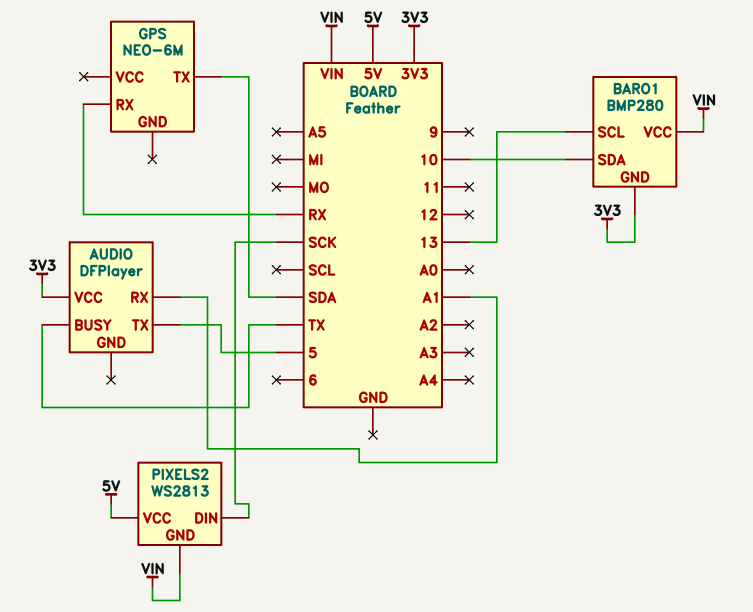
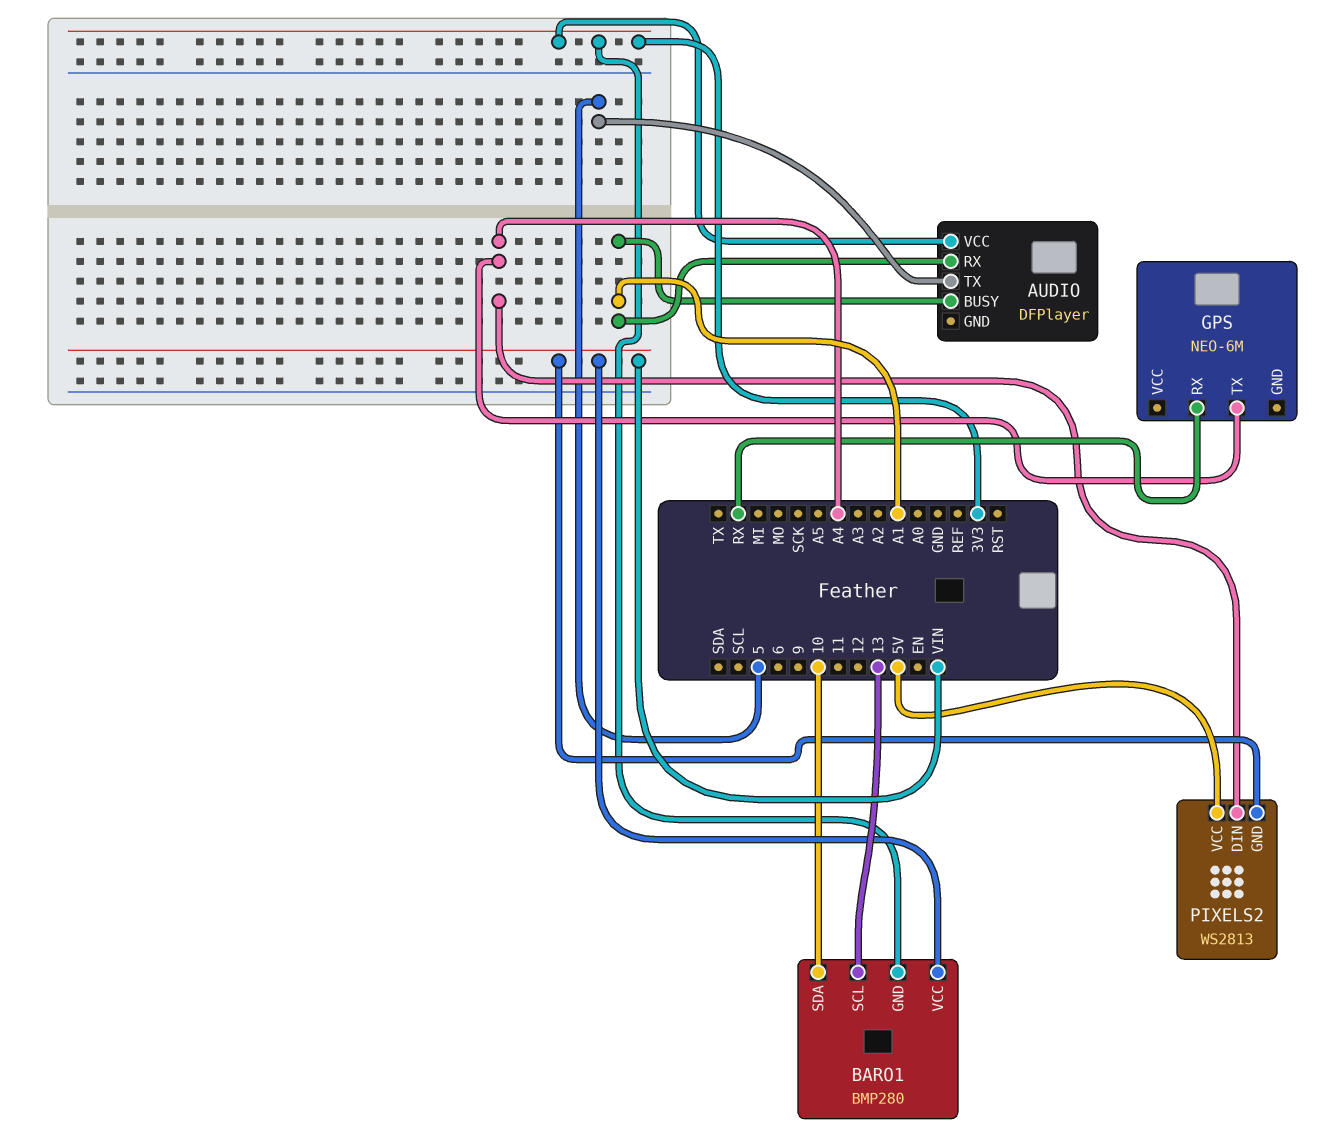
AUDIO pin BUSY: TX -> A1
GPS pin TX: SDA -> A4
PIXELS2 pin DIN: SCK -> A4

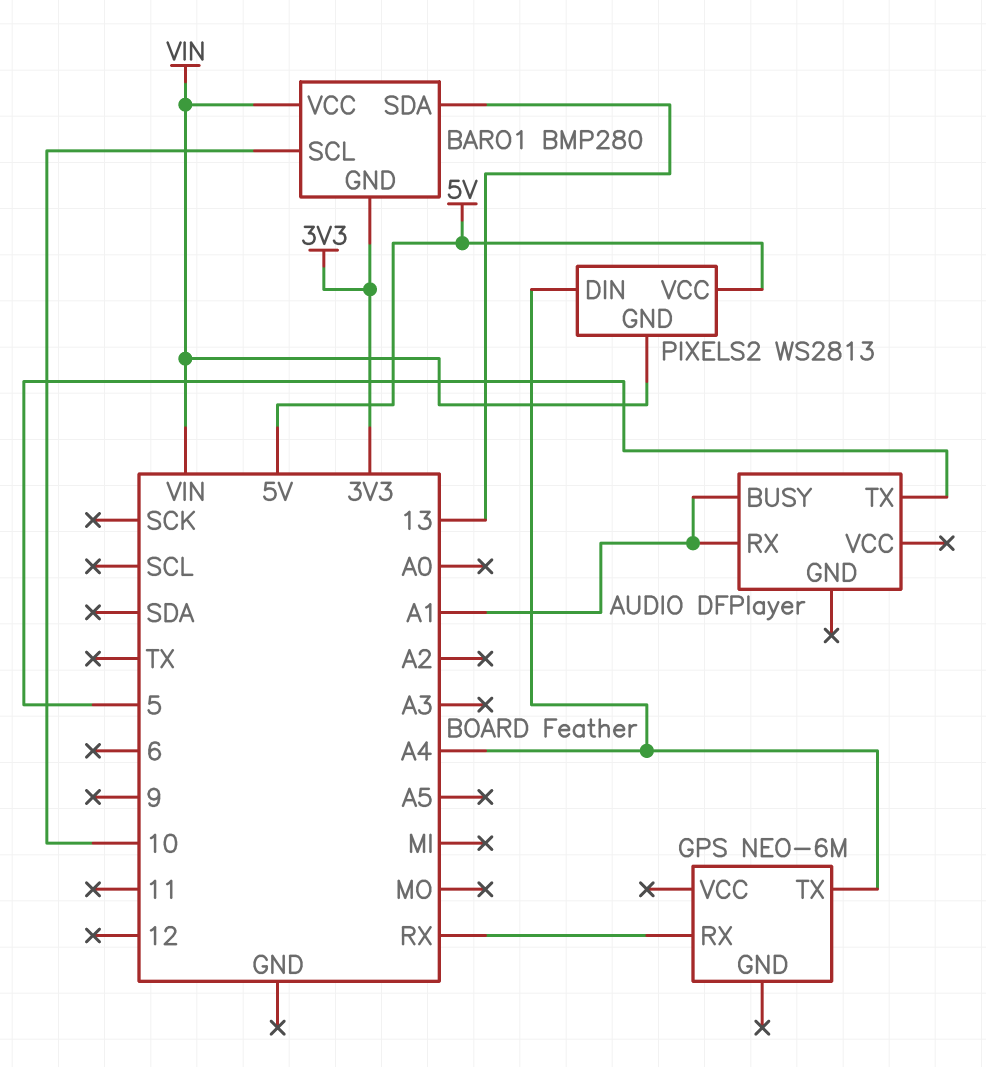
AUDIO pin VCC: 3V3 -> none
BARO1 pin SCL: 13 -> 10
BARO1 pin SDA: 10 -> 13

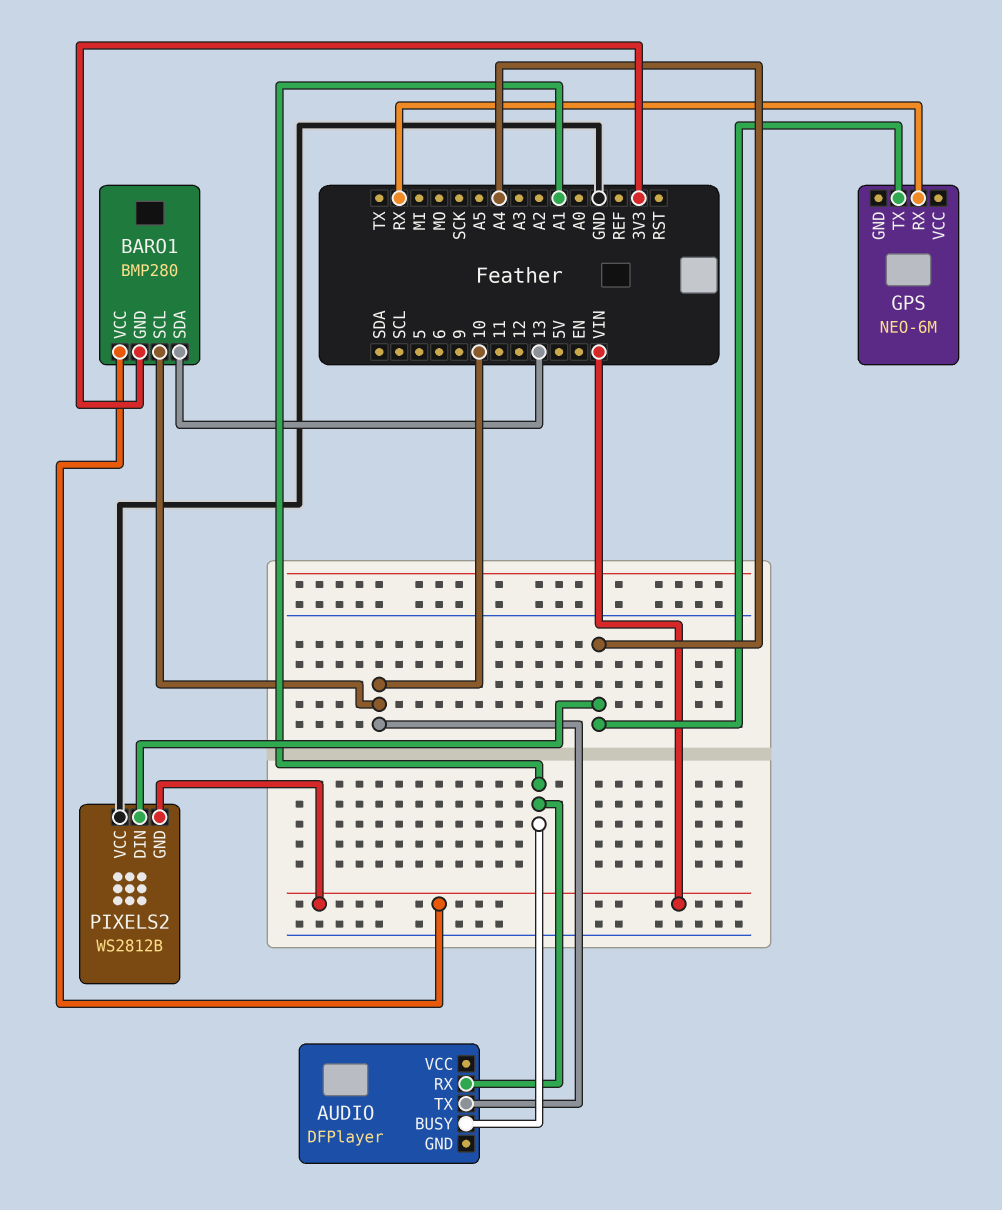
AUDIO pin TX: 5 -> 10
PIXELS2: WS2813 -> WS2812B
PIXELS2 pin VCC: 5V -> GND

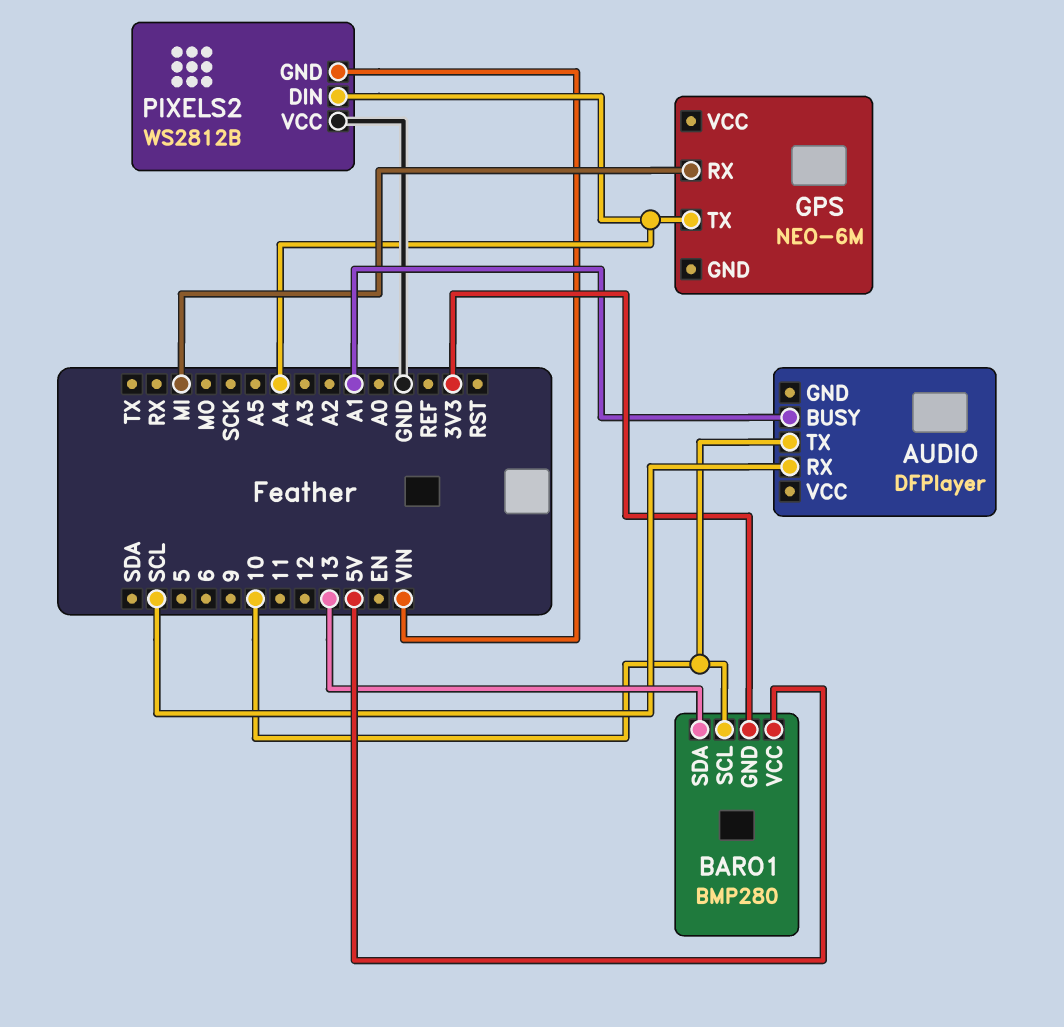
AUDIO pin RX: A1 -> SCL
BARO1 pin VCC: VIN -> 5V
GPS pin RX: RX -> MI

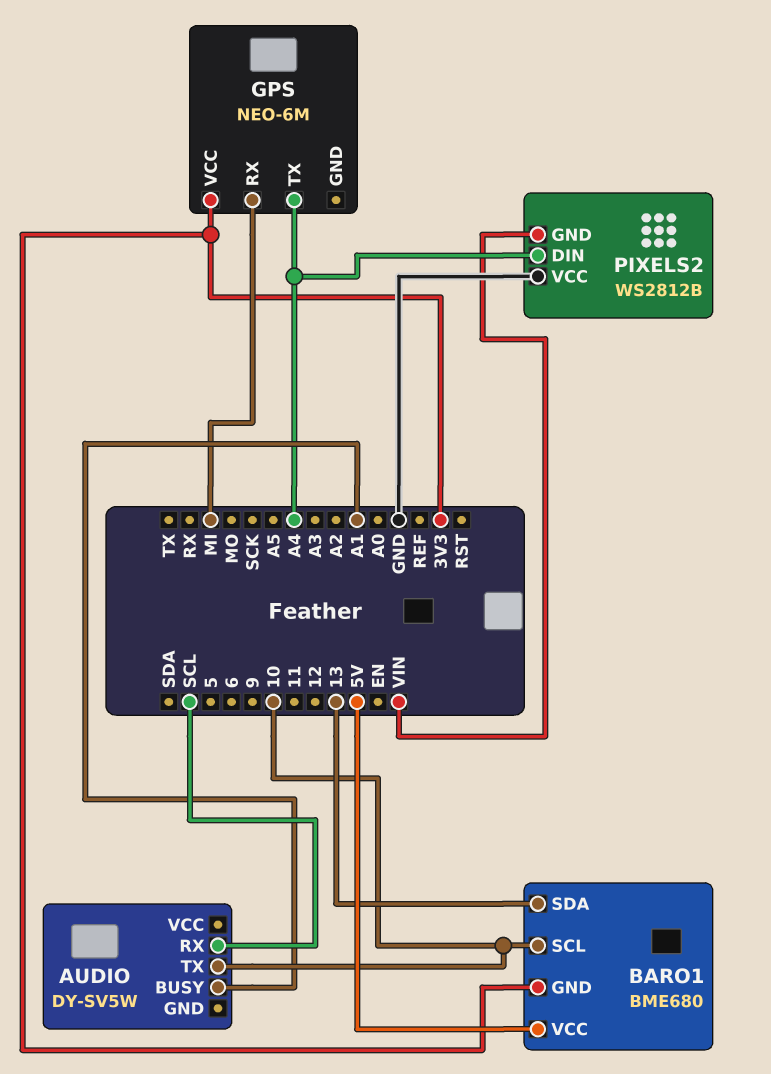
AUDIO: DFPlayer -> DY-SV5W
BARO1: BMP280 -> BME680
GPS pin VCC: none -> 3V3

